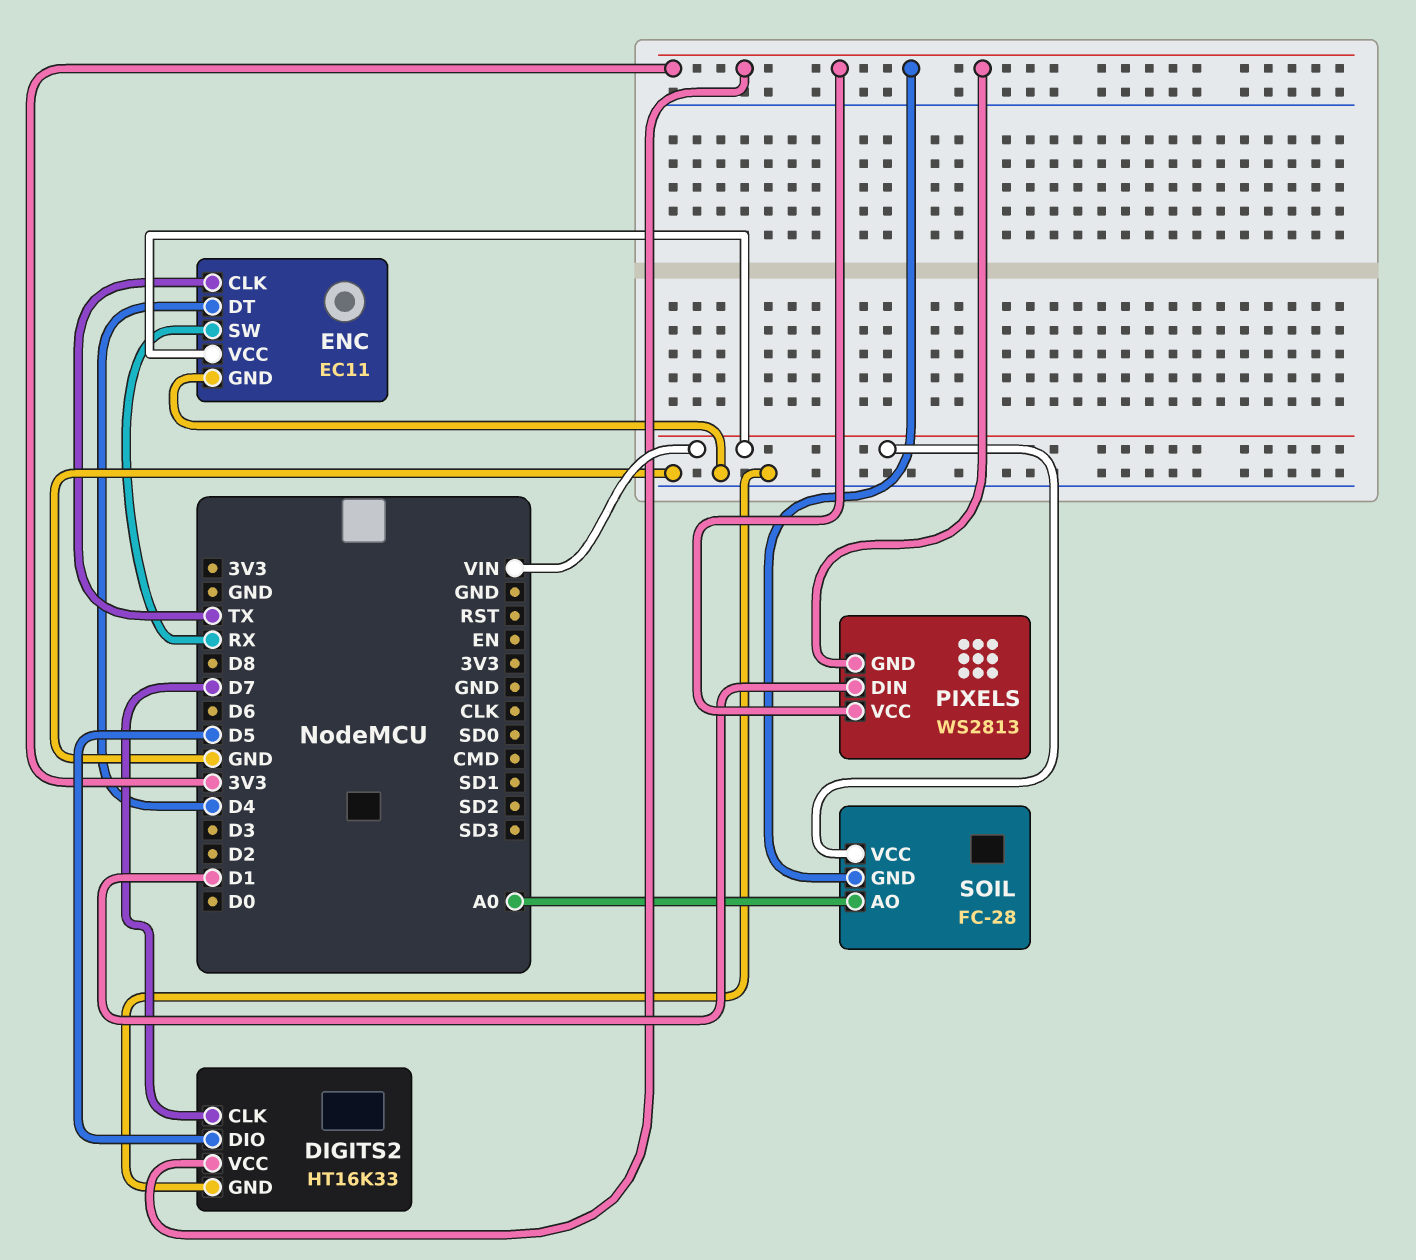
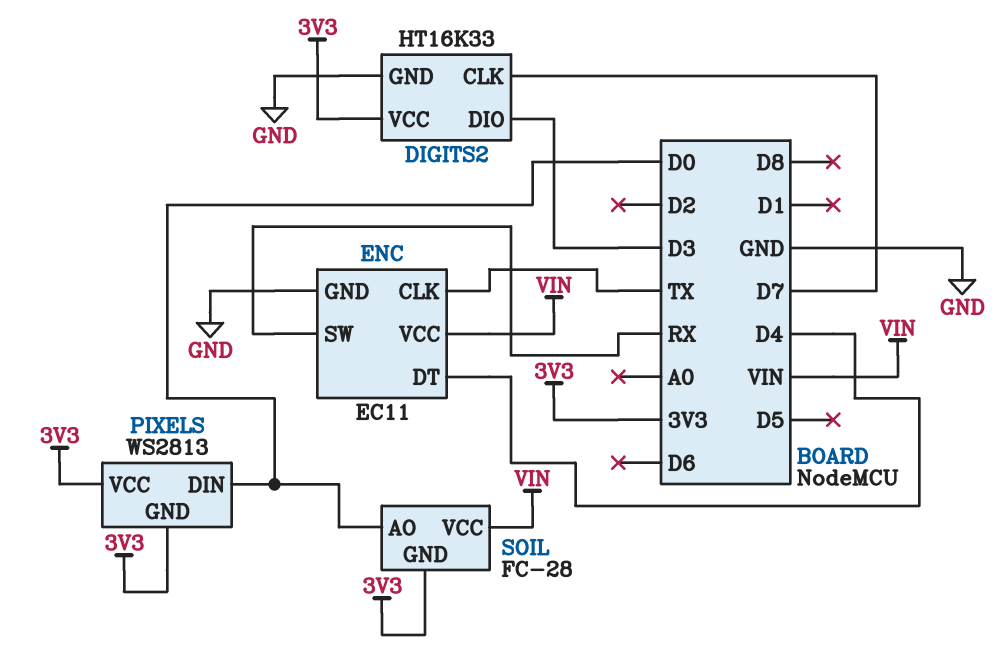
DIGITS2 pin DIO: D5 -> D3
PIXELS pin DIN: D1 -> D0
SOIL pin AO: A0 -> D0

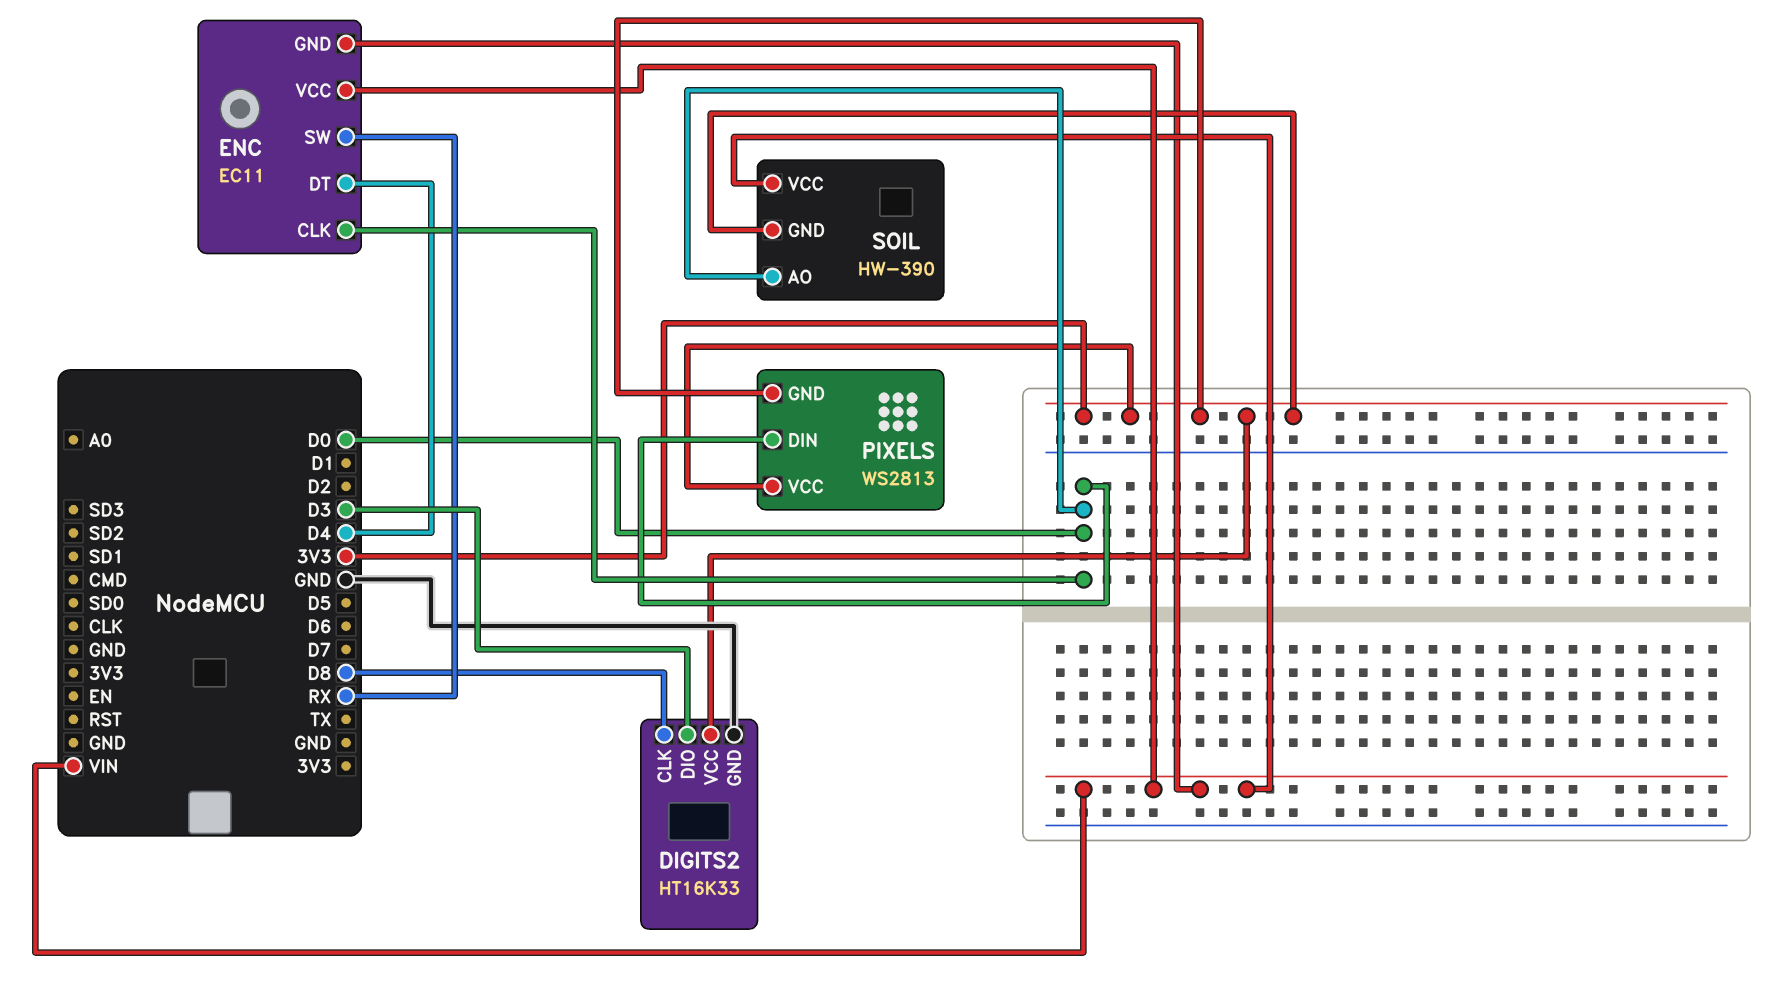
DIGITS2 pin CLK: D7 -> D8
ENC pin CLK: TX -> D0
ENC pin GND: GND -> VIN
SOIL: FC-28 -> HW-390

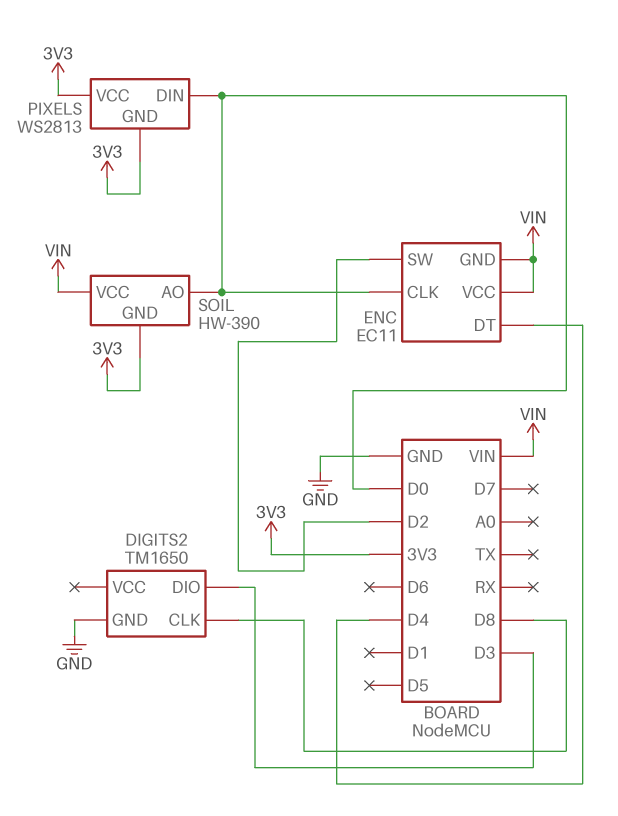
DIGITS2: HT16K33 -> TM1650
DIGITS2 pin VCC: 3V3 -> none
ENC pin SW: RX -> D2

